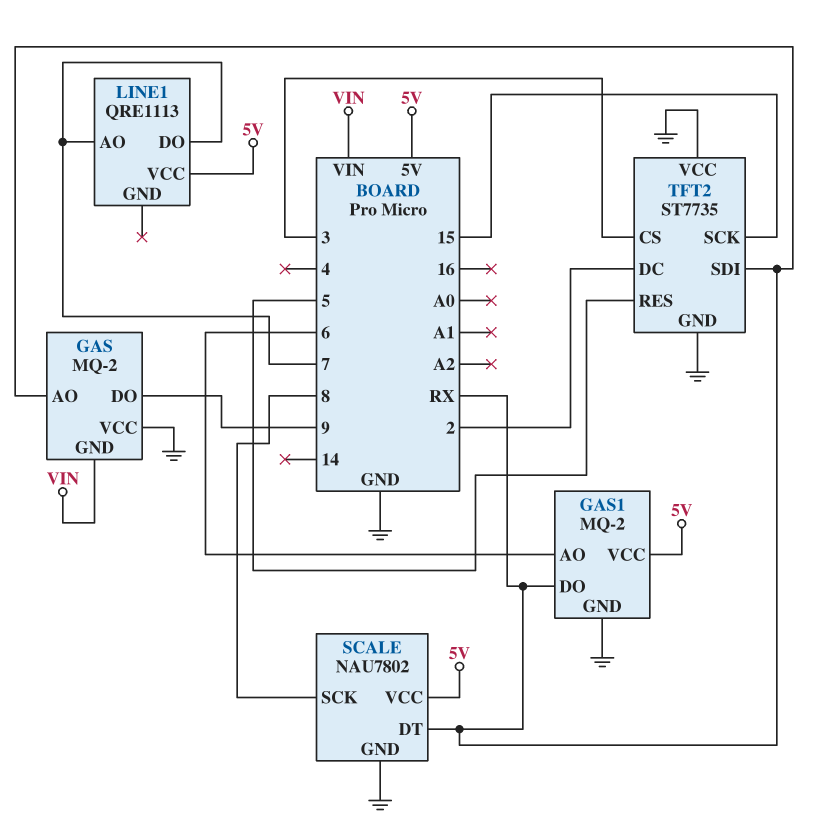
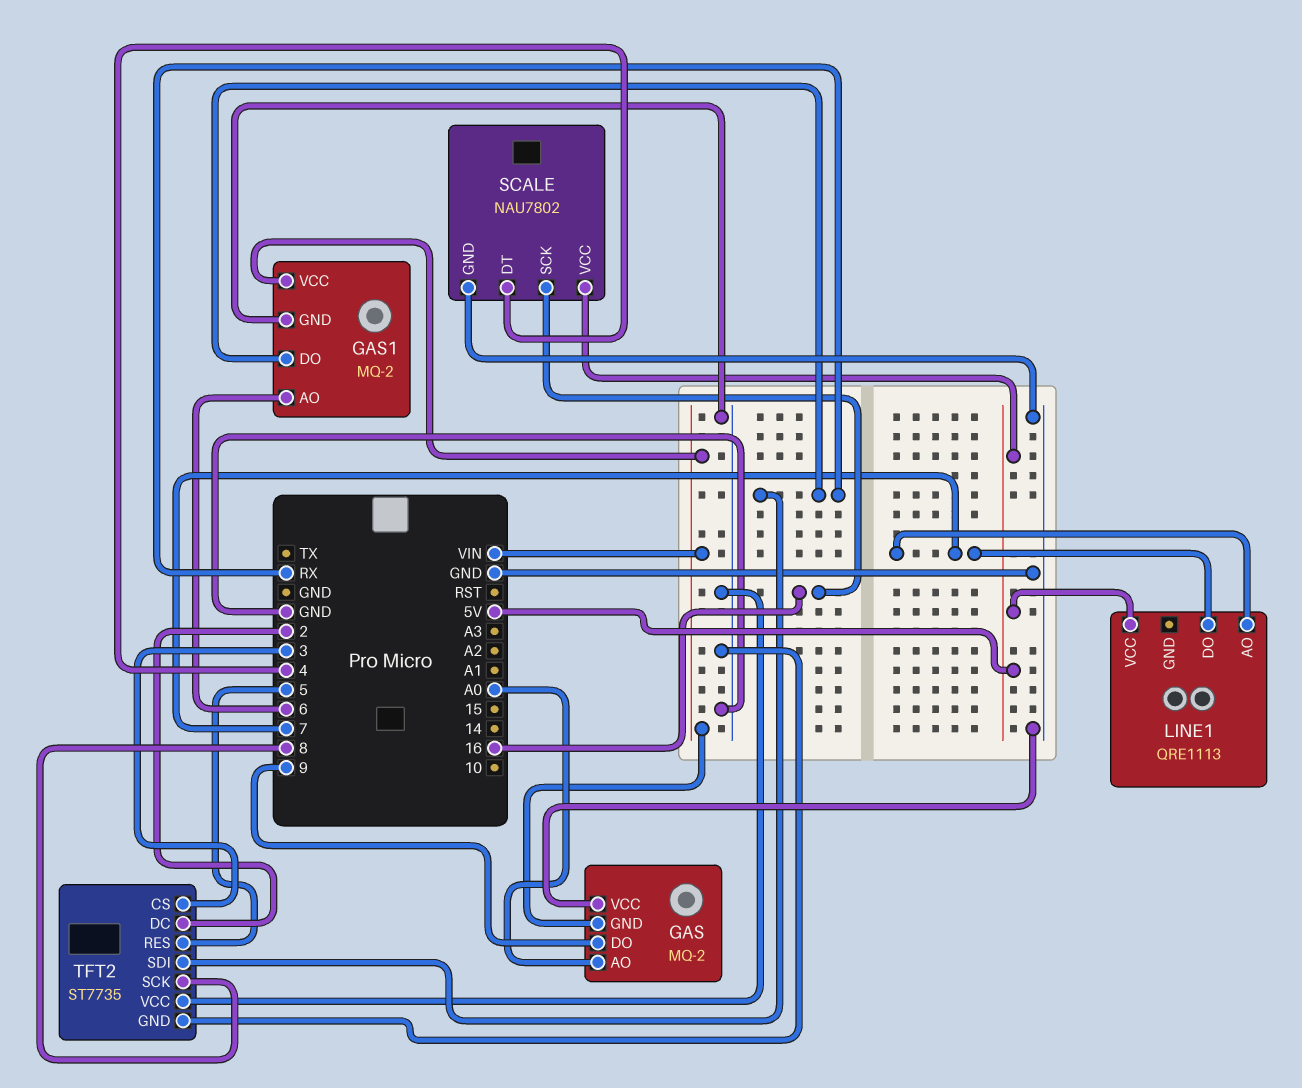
GAS pin AO: RX -> A0
GAS1 pin VCC: 5V -> VIN
SCALE pin DT: RX -> 4
SCALE pin SCK: 8 -> 16
TFT2 pin SCK: 15 -> 8

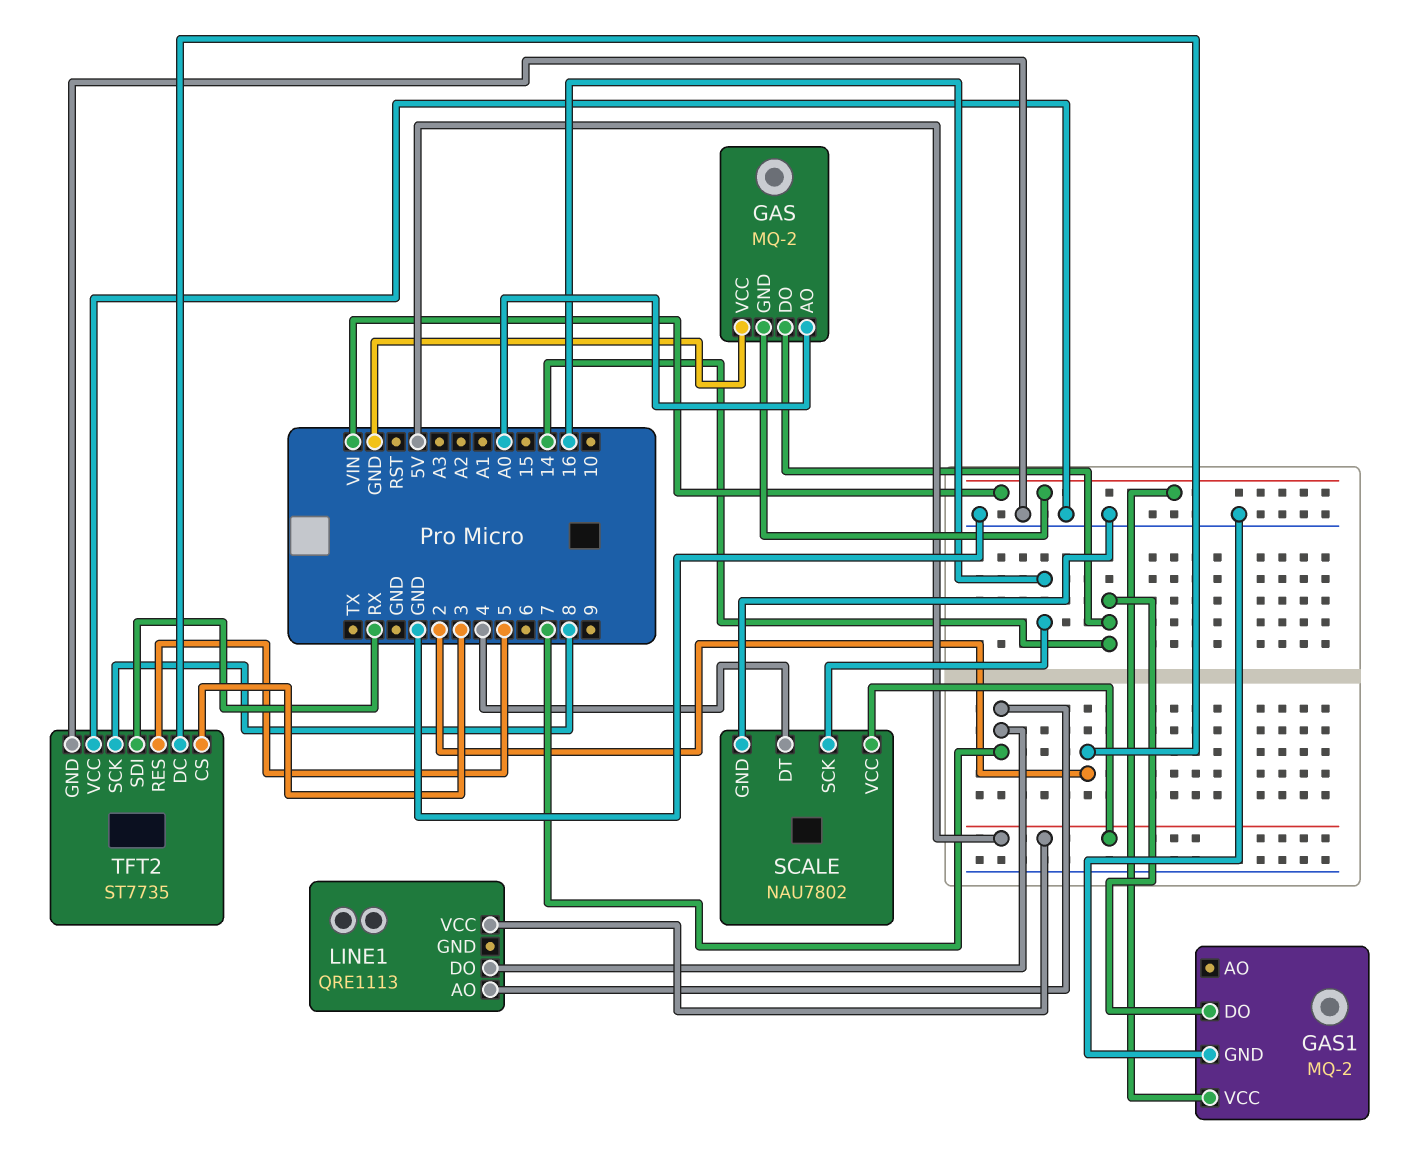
GAS pin DO: 9 -> 14
GAS1 pin AO: 6 -> none
GAS1 pin DO: RX -> 14

